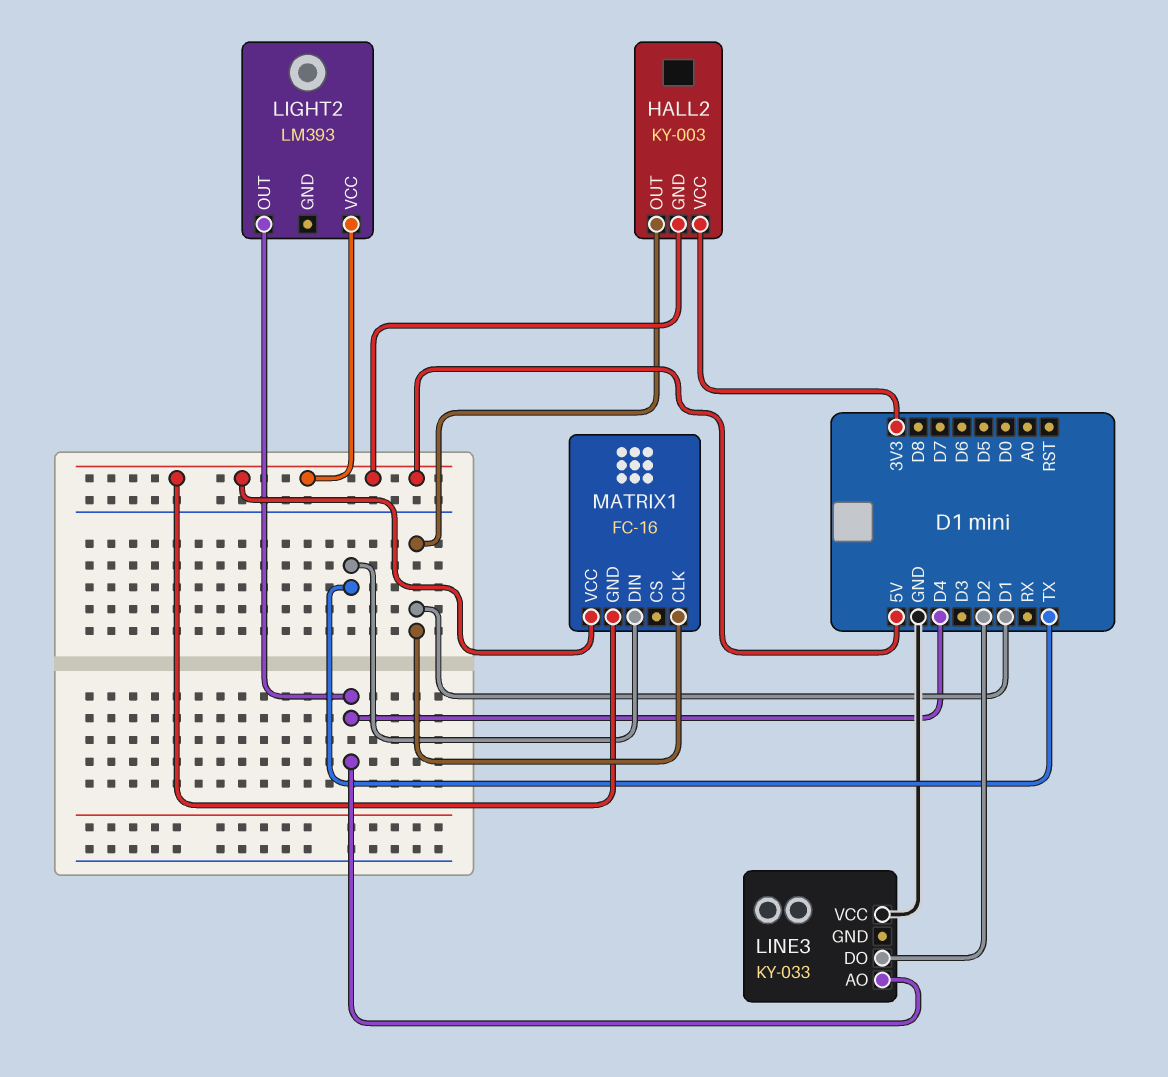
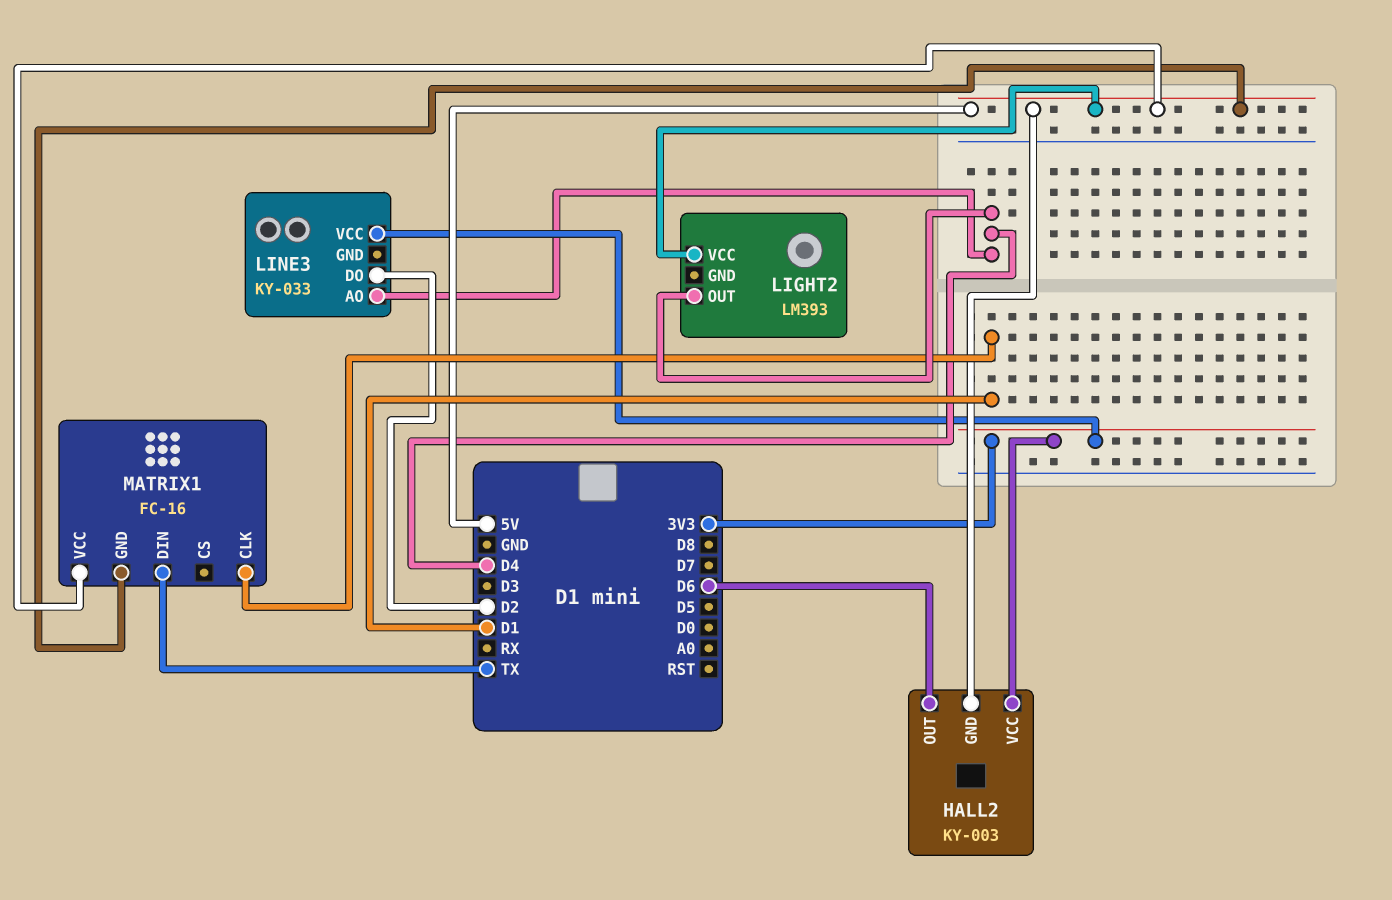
HALL2 pin OUT: D1 -> D6
LINE3 pin VCC: GND -> 3V3

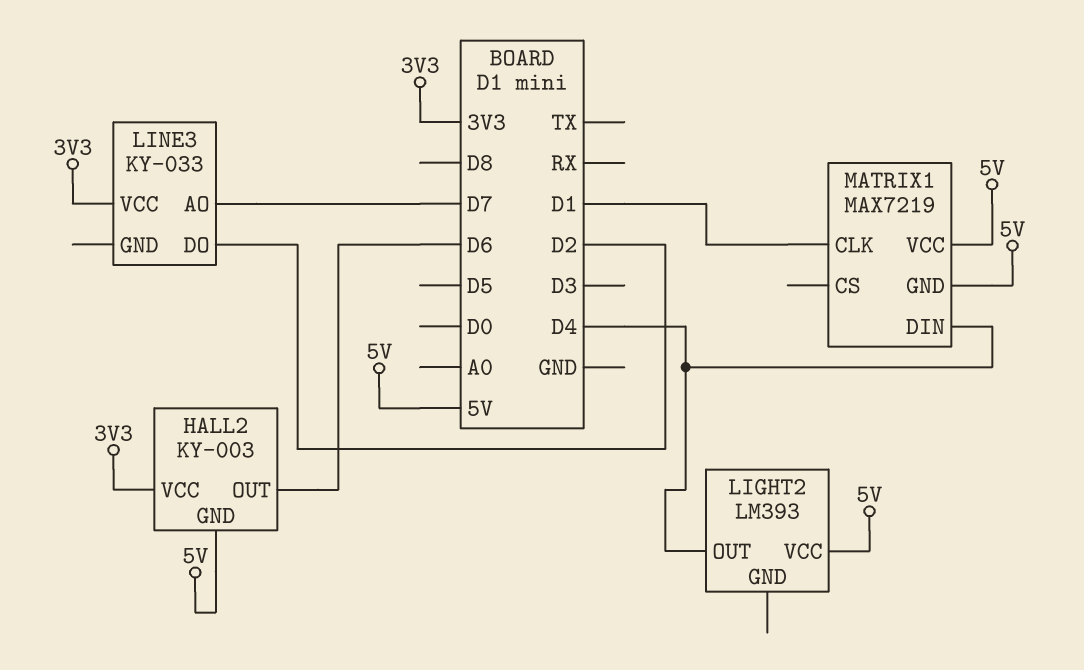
LINE3 pin AO: D4 -> D7
MATRIX1: FC-16 -> MAX7219
MATRIX1 pin DIN: TX -> D4

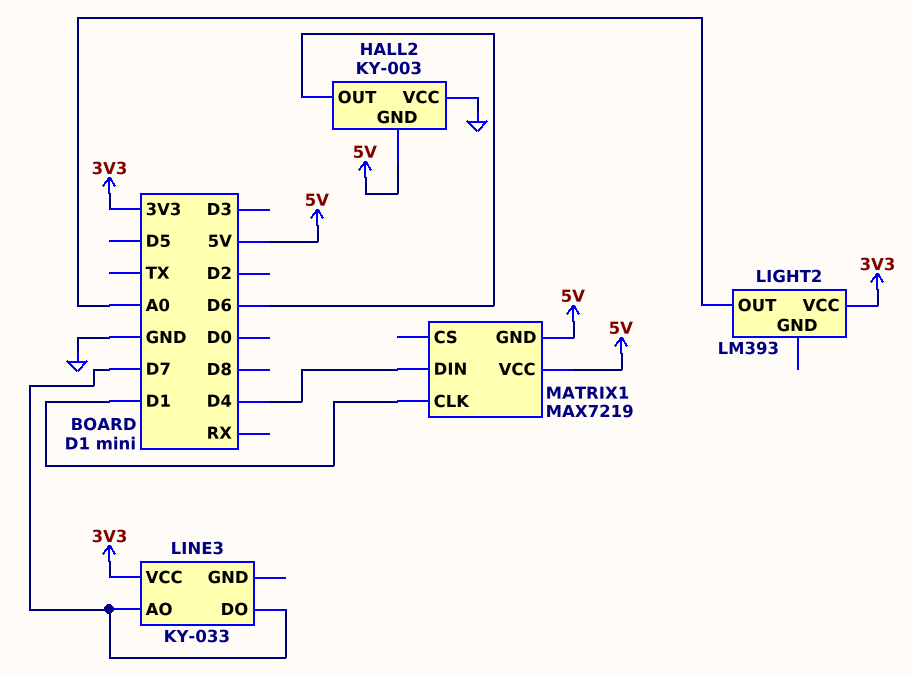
HALL2 pin VCC: 3V3 -> GND
LIGHT2 pin OUT: D4 -> A0
LIGHT2 pin VCC: 5V -> 3V3
LINE3 pin DO: D2 -> D7

